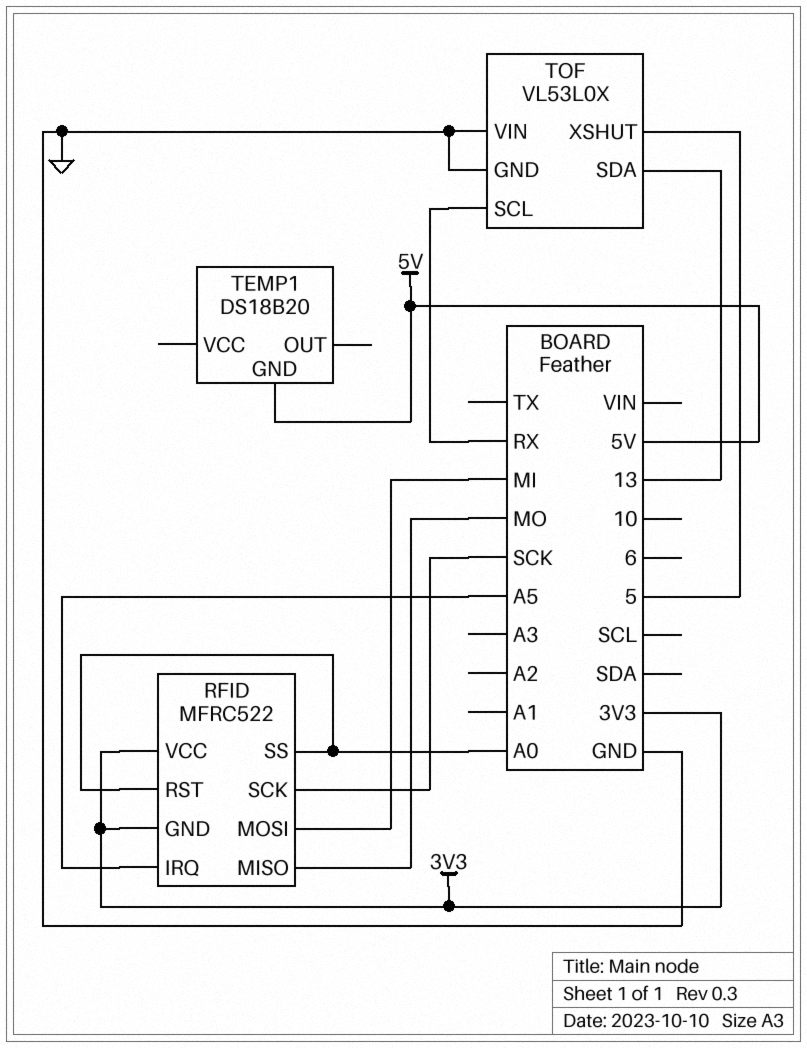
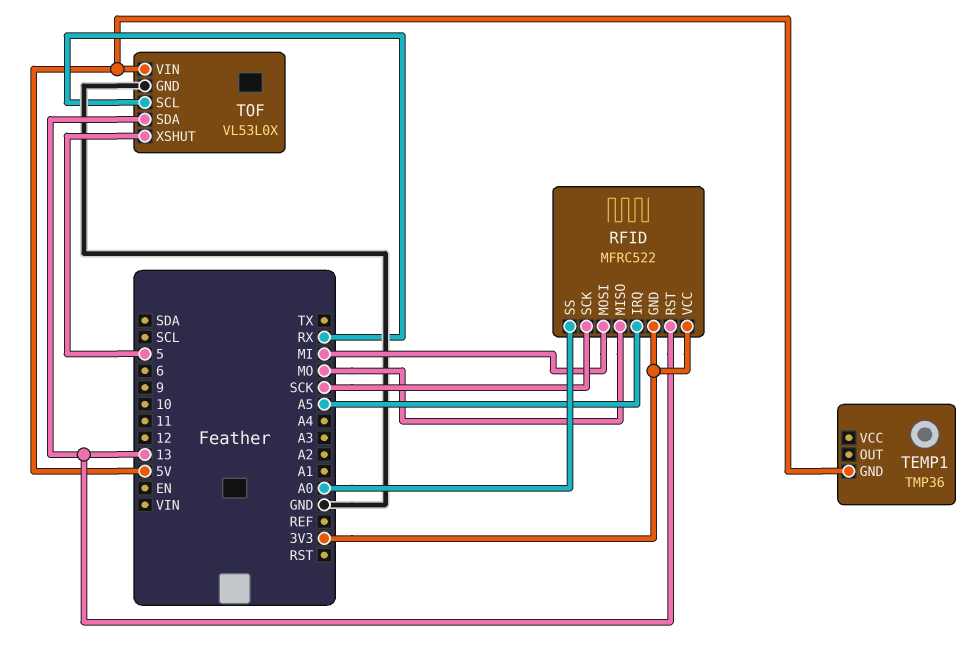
RFID pin RST: A0 -> 13
TEMP1: DS18B20 -> TMP36
TOF pin VIN: GND -> 5V

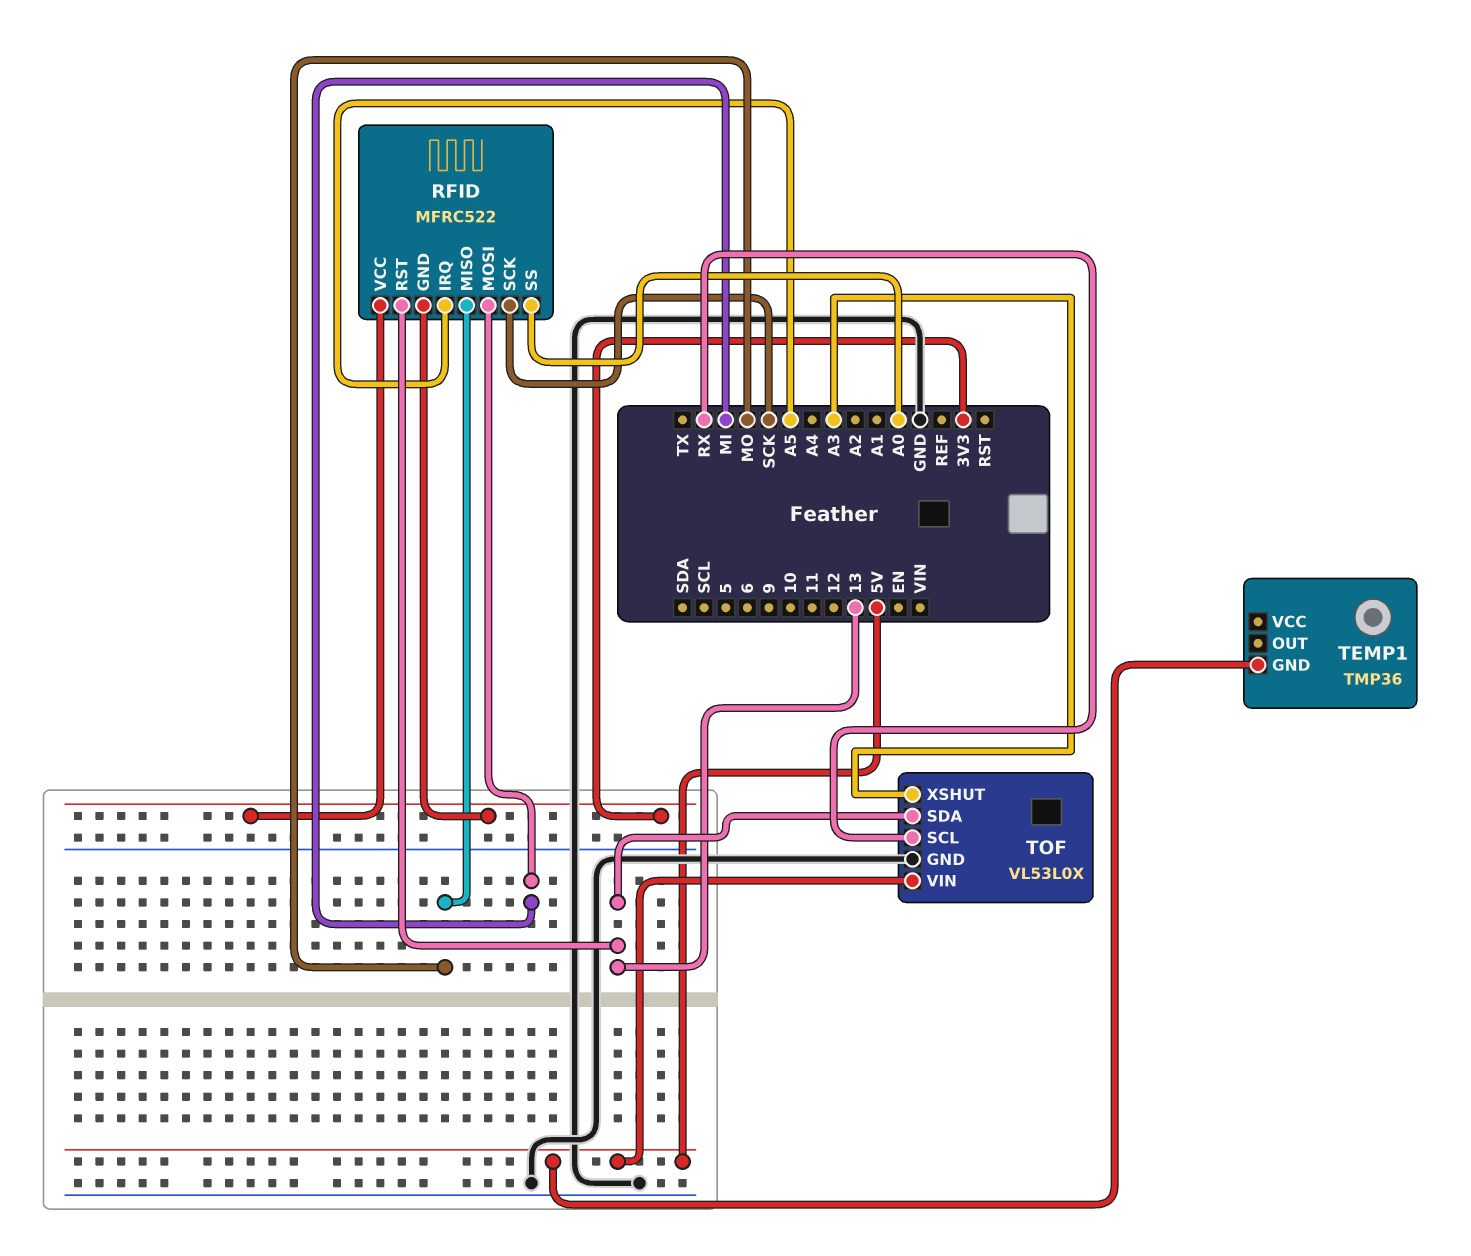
TOF pin XSHUT: 5 -> A3

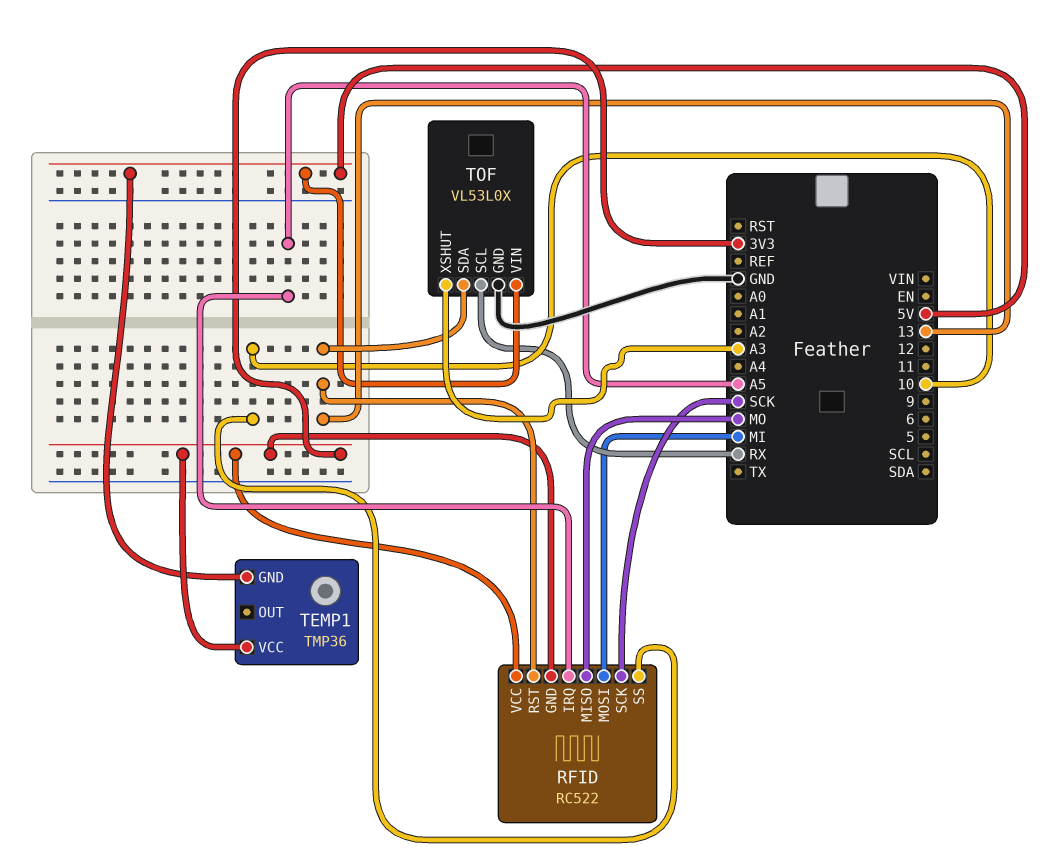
RFID: MFRC522 -> RC522
RFID pin SS: A0 -> 10
TEMP1 pin VCC: none -> 3V3

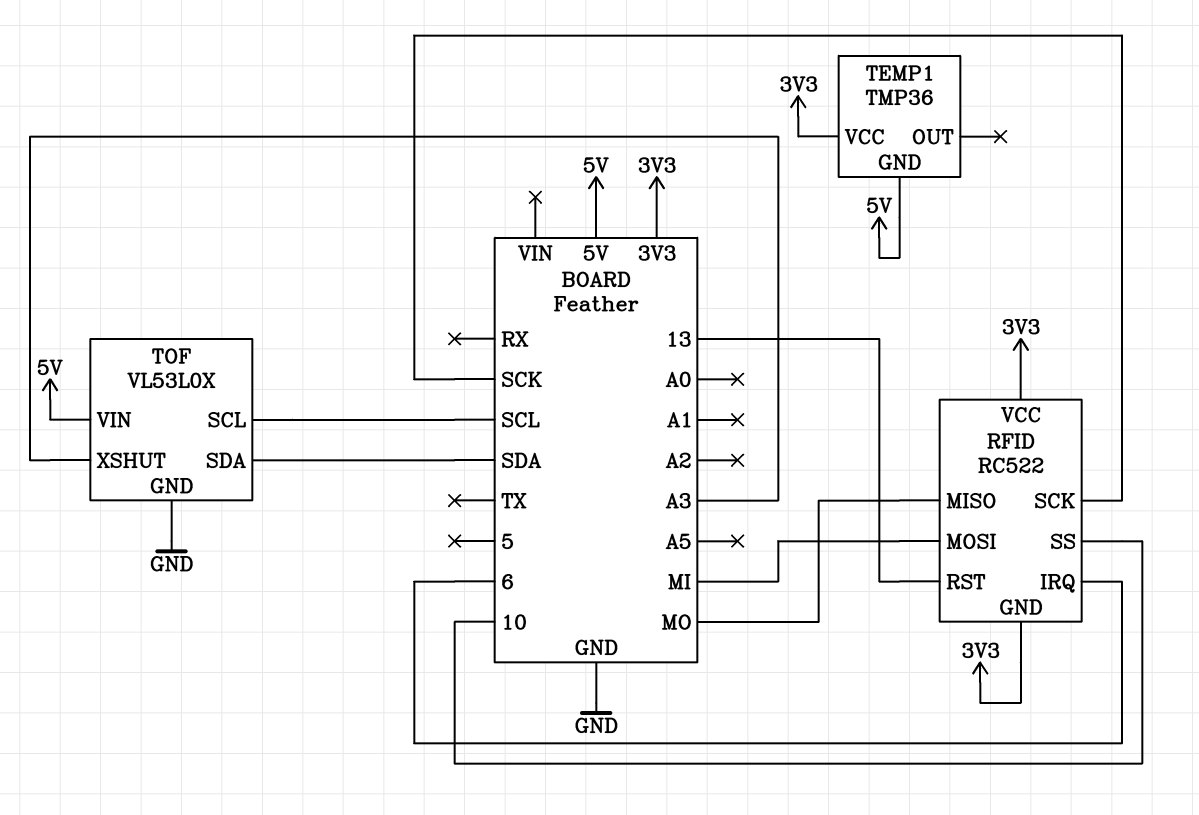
RFID pin IRQ: A5 -> 6
TOF pin SCL: RX -> SCL
TOF pin SDA: 13 -> SDA

